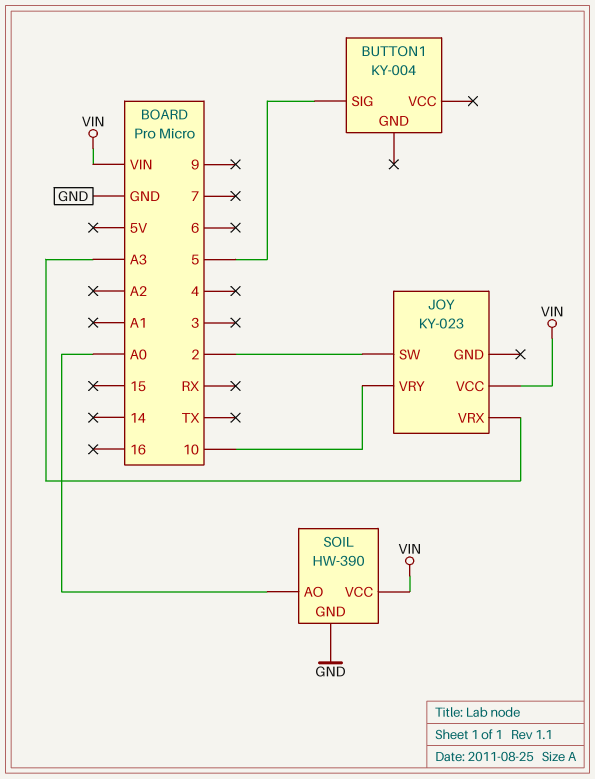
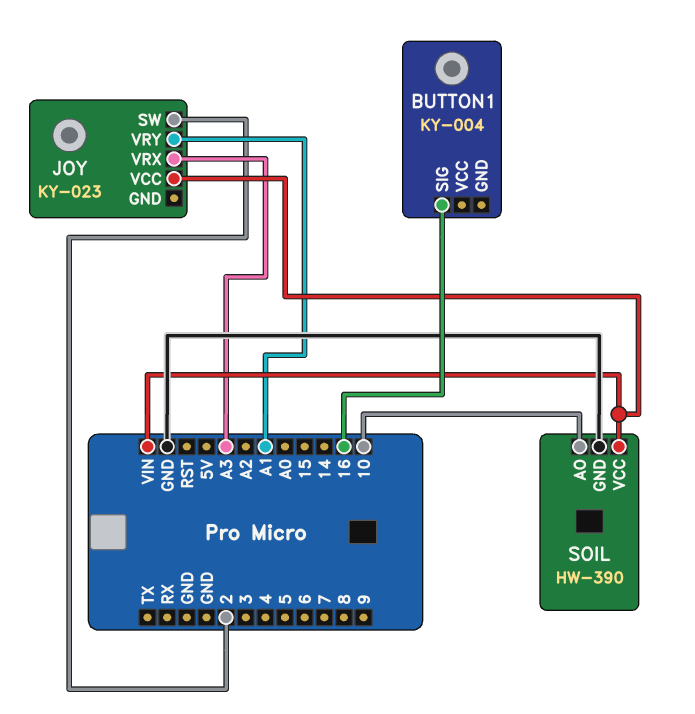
BUTTON1 pin SIG: 5 -> 16
JOY pin VRY: 10 -> A1
SOIL pin AO: A0 -> 10

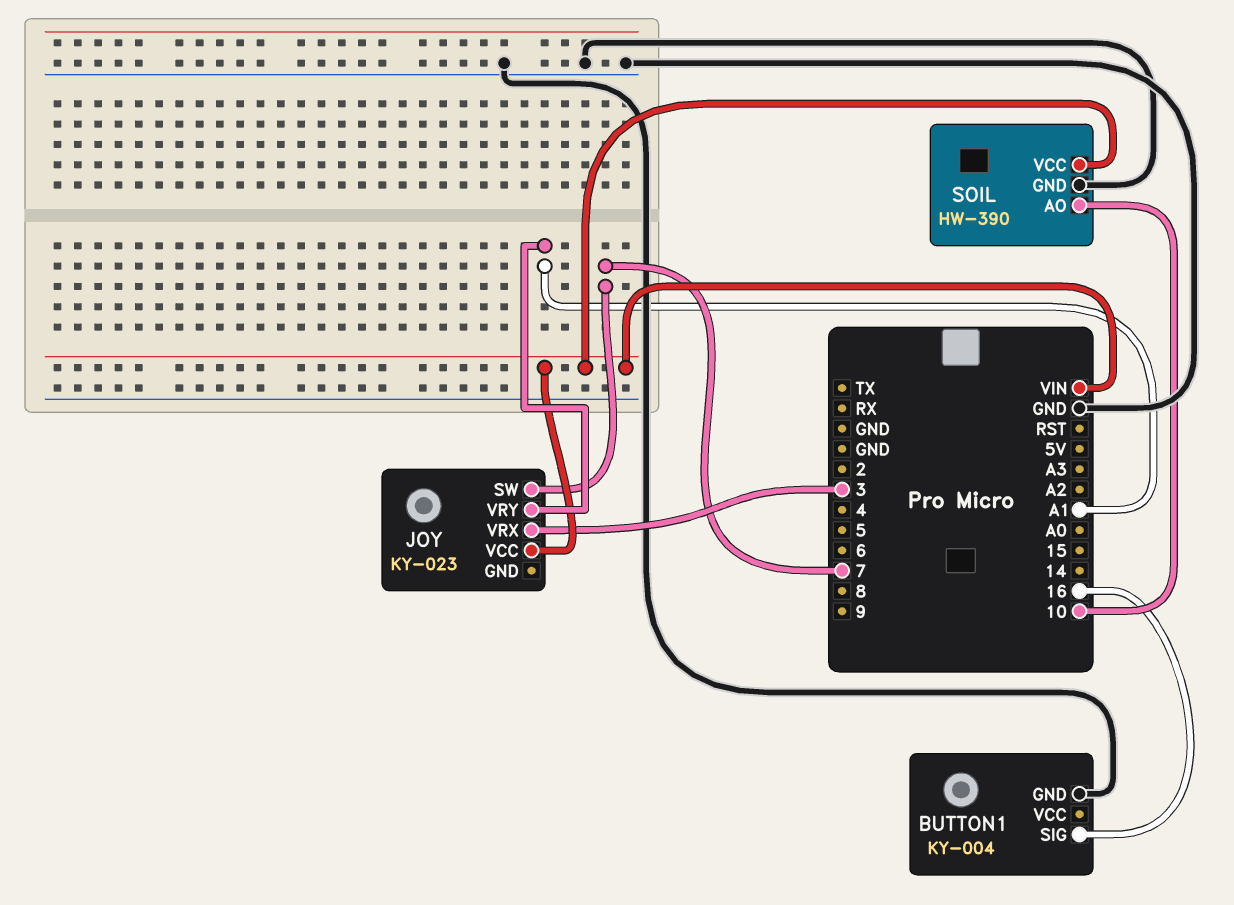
BUTTON1 pin GND: none -> GND
JOY pin SW: 2 -> 7
JOY pin VRX: A3 -> 3

